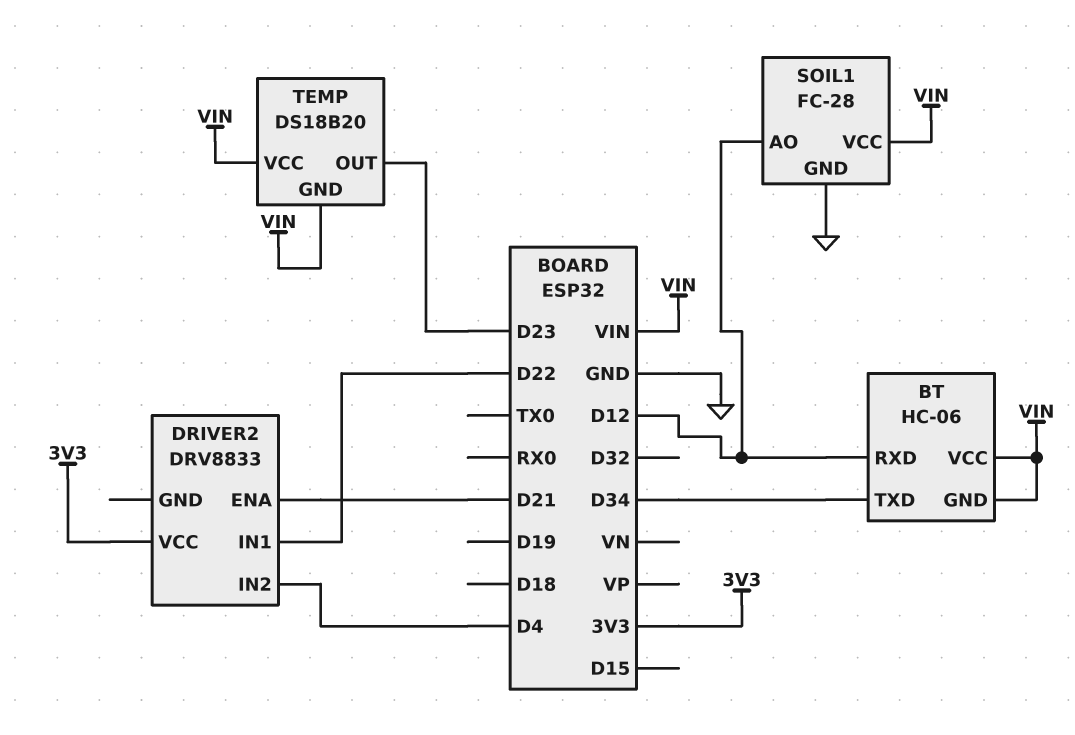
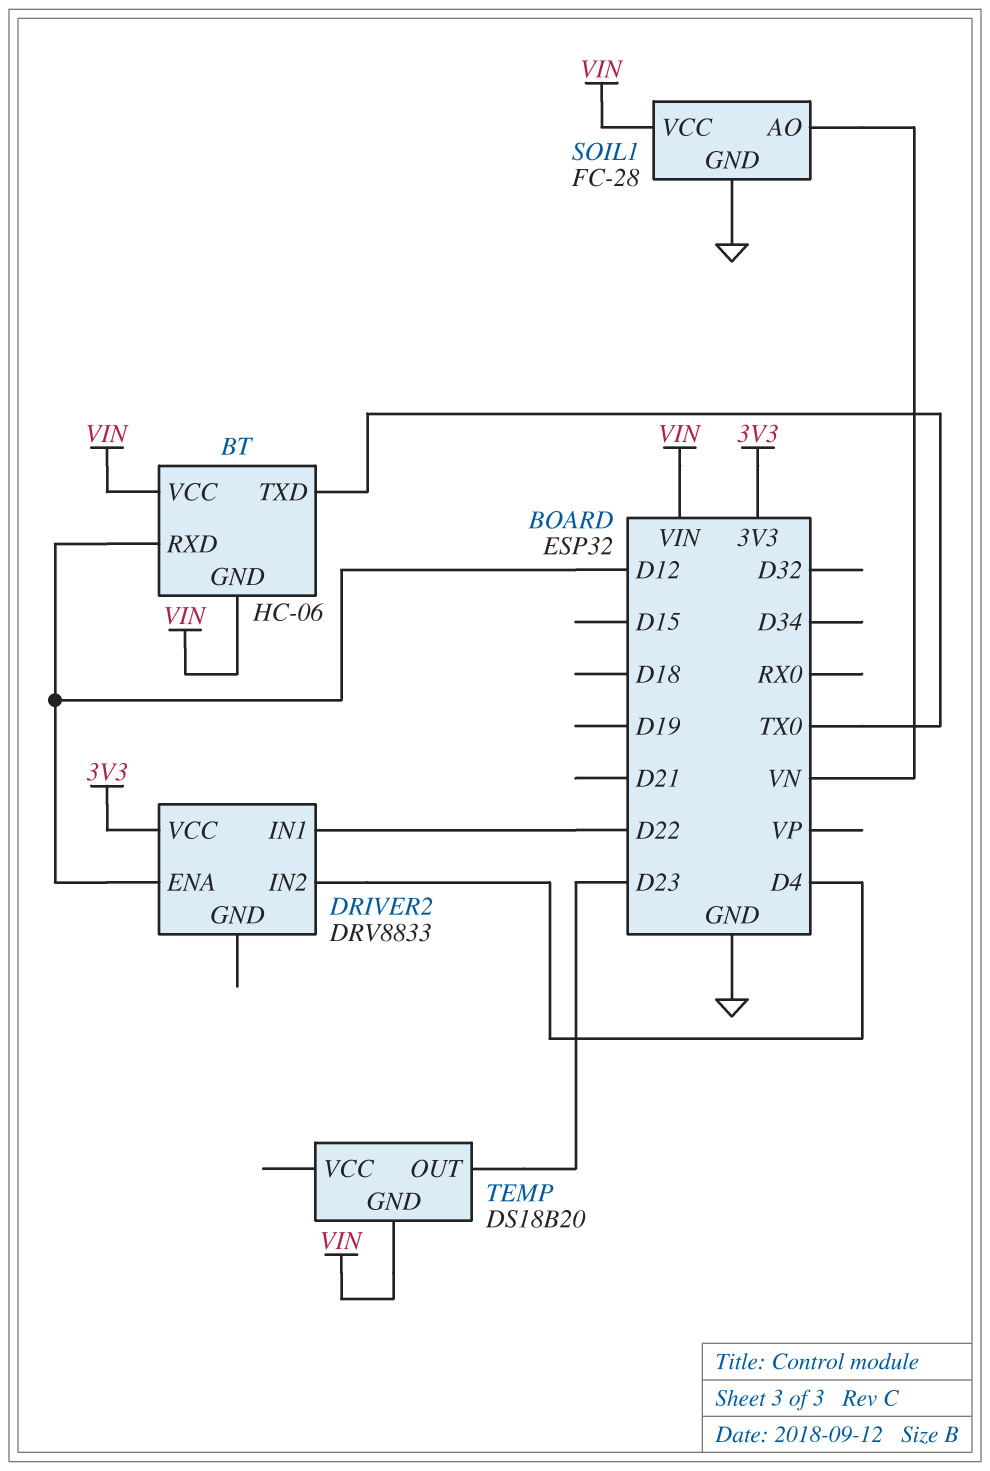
BT pin TXD: D34 -> TX0
DRIVER2 pin ENA: D21 -> D12
SOIL1 pin AO: D12 -> VN
TEMP pin VCC: VIN -> none

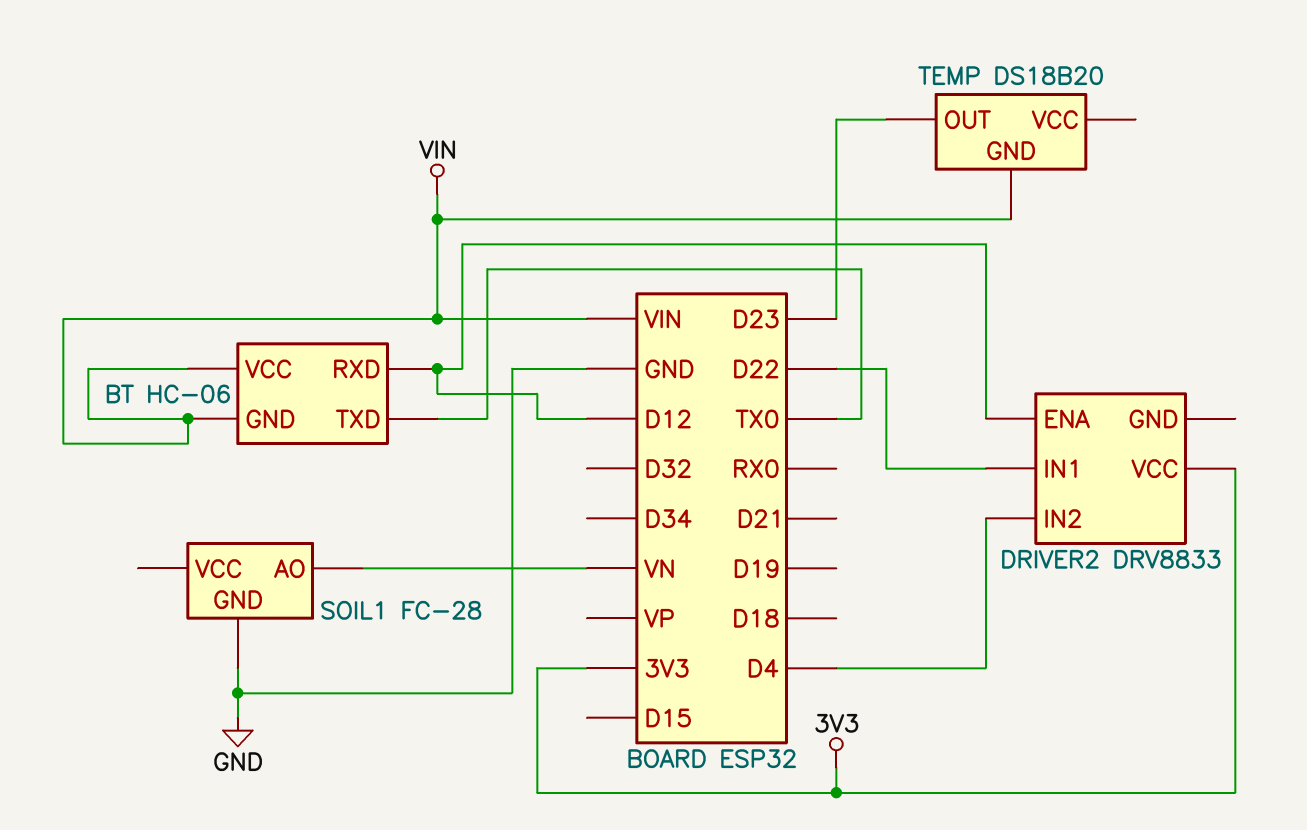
SOIL1 pin VCC: VIN -> none

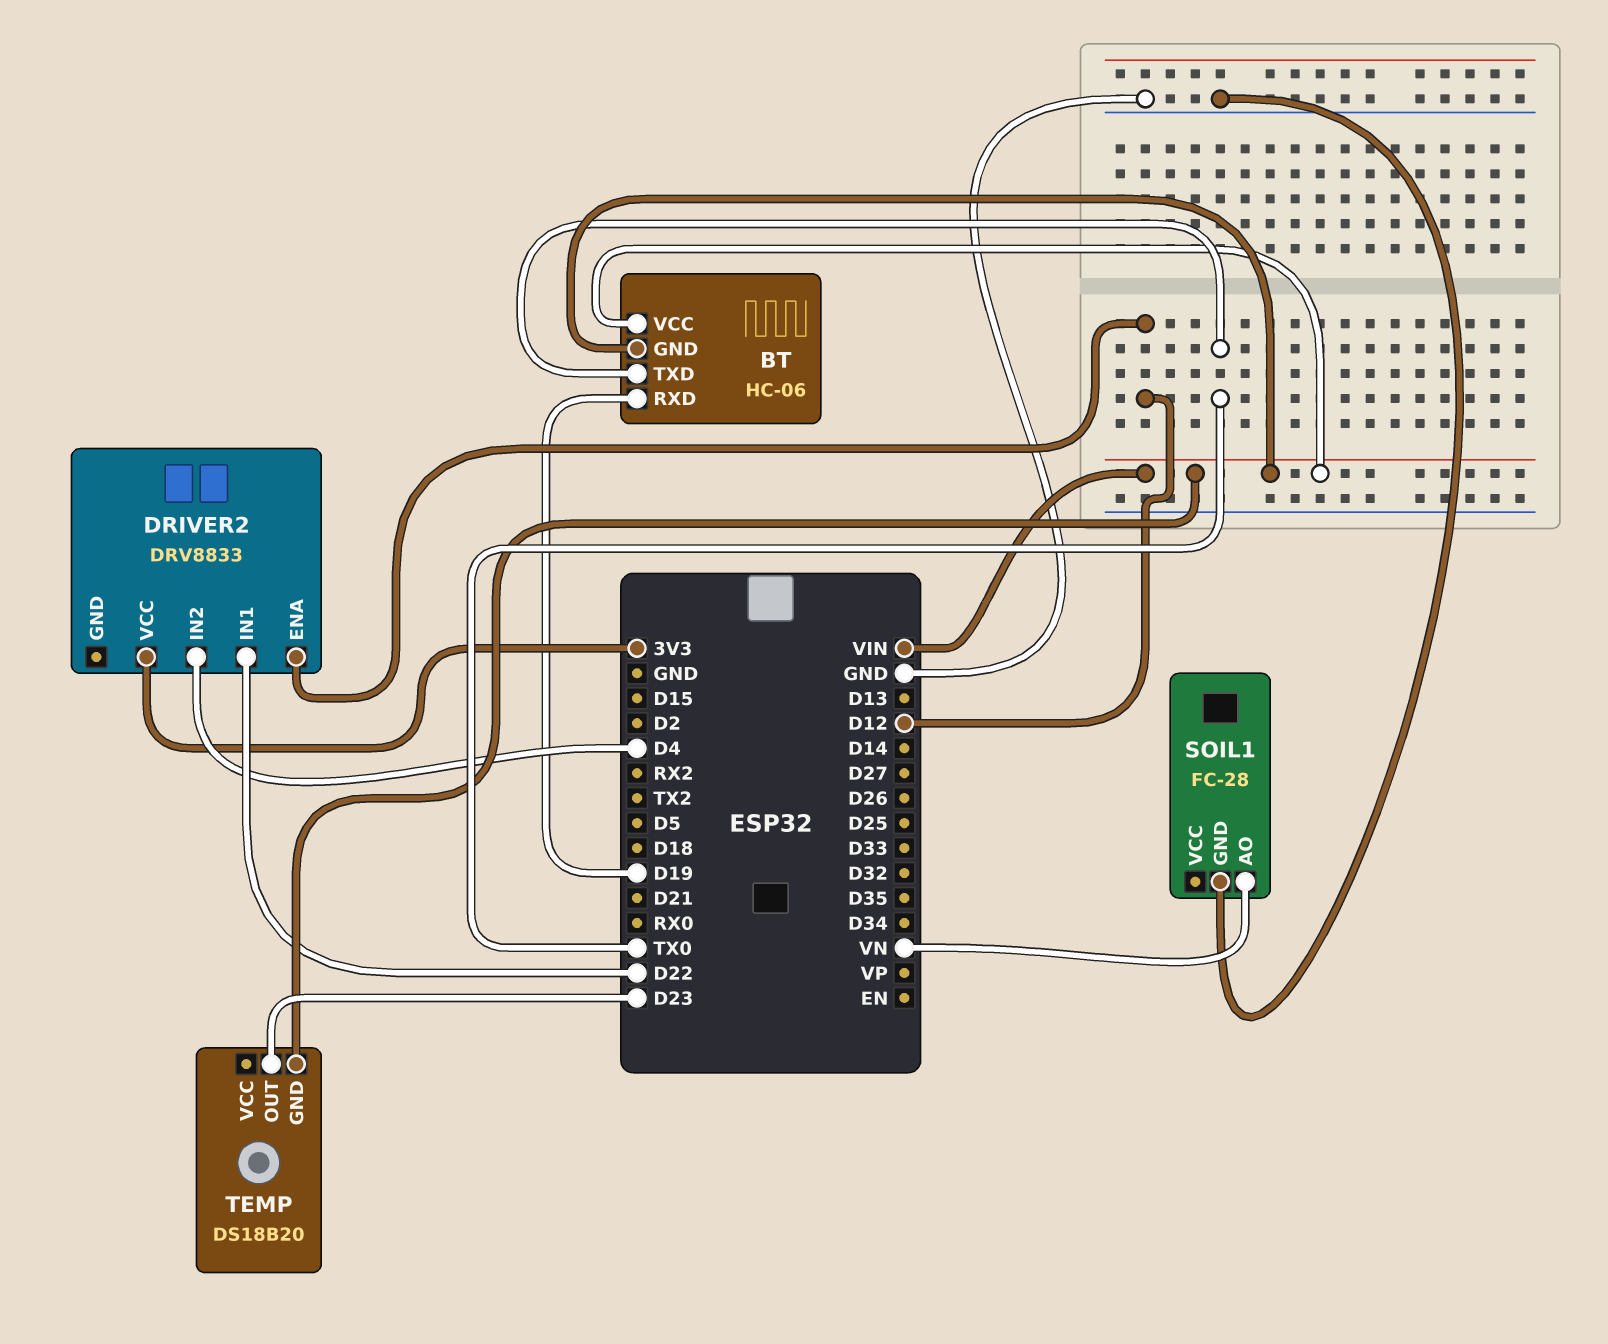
BT pin RXD: D12 -> D19

